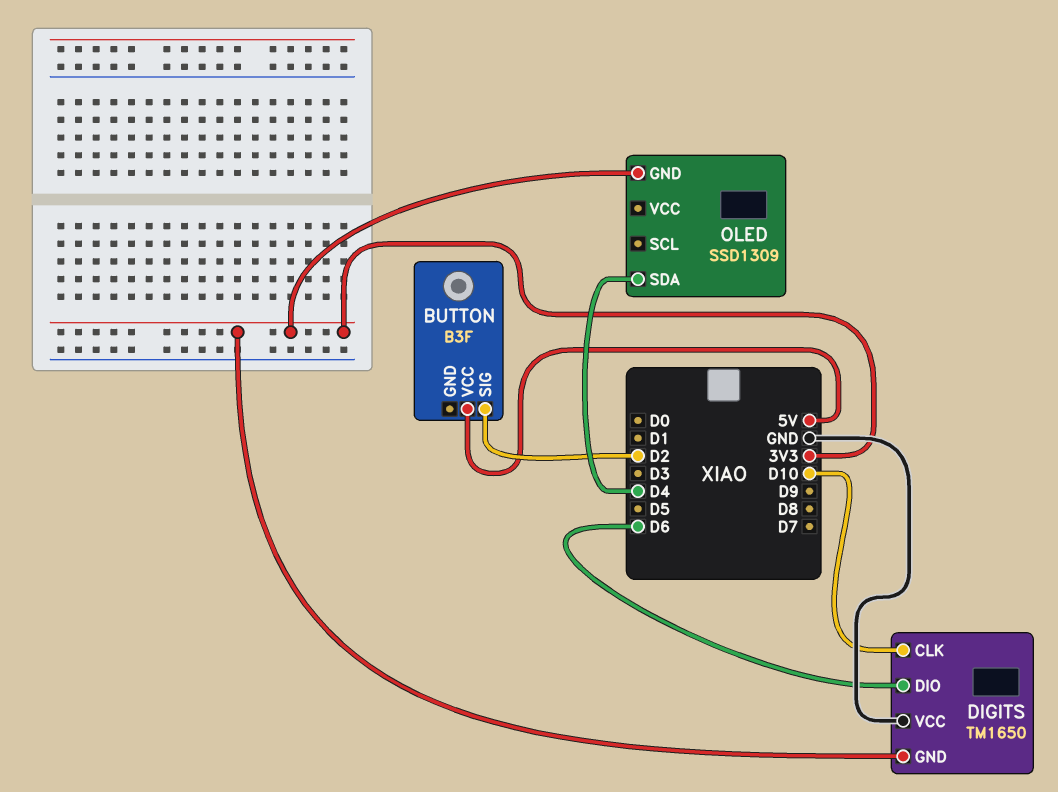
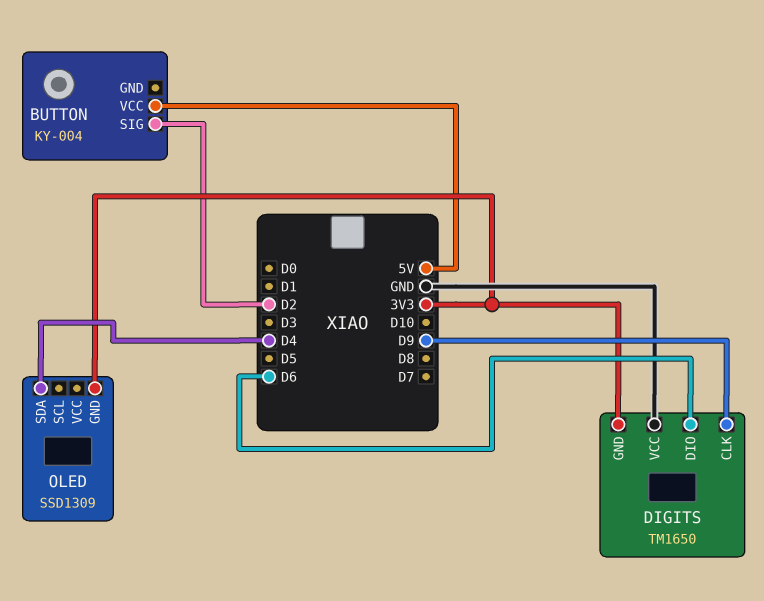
BUTTON: B3F -> KY-004
DIGITS pin CLK: D10 -> D9

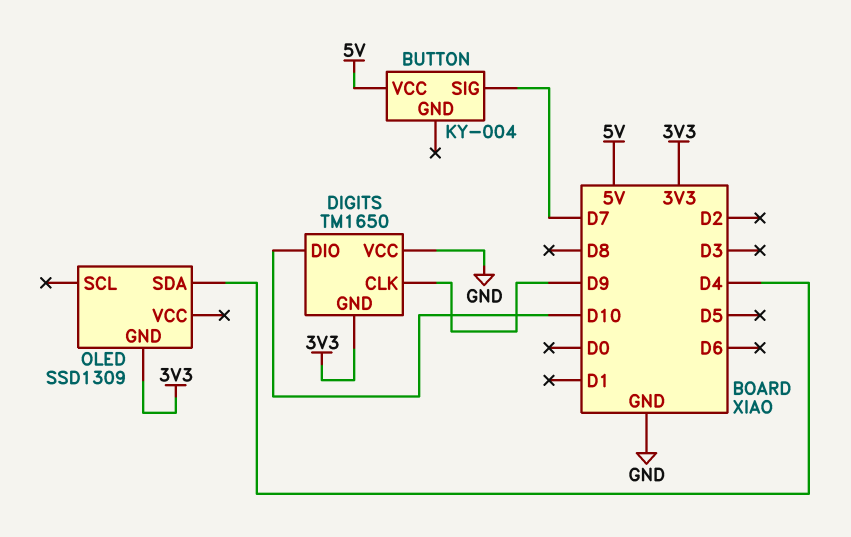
BUTTON pin SIG: D2 -> D7
DIGITS pin DIO: D6 -> D10

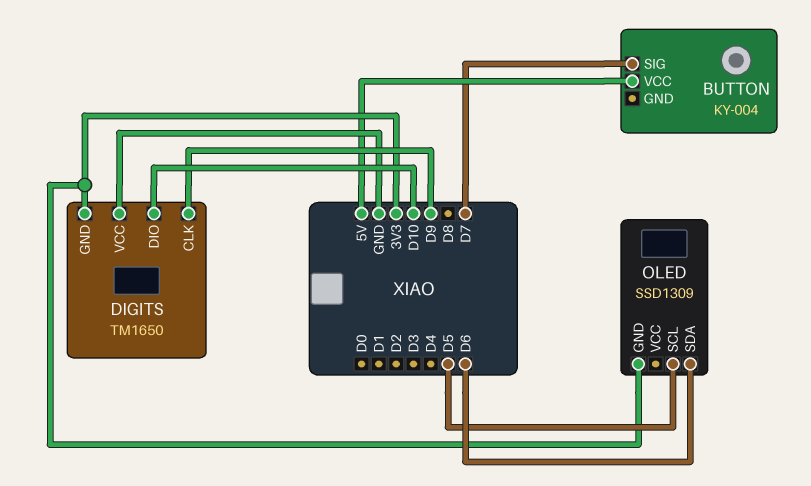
OLED pin SCL: none -> D5
OLED pin SDA: D4 -> D6

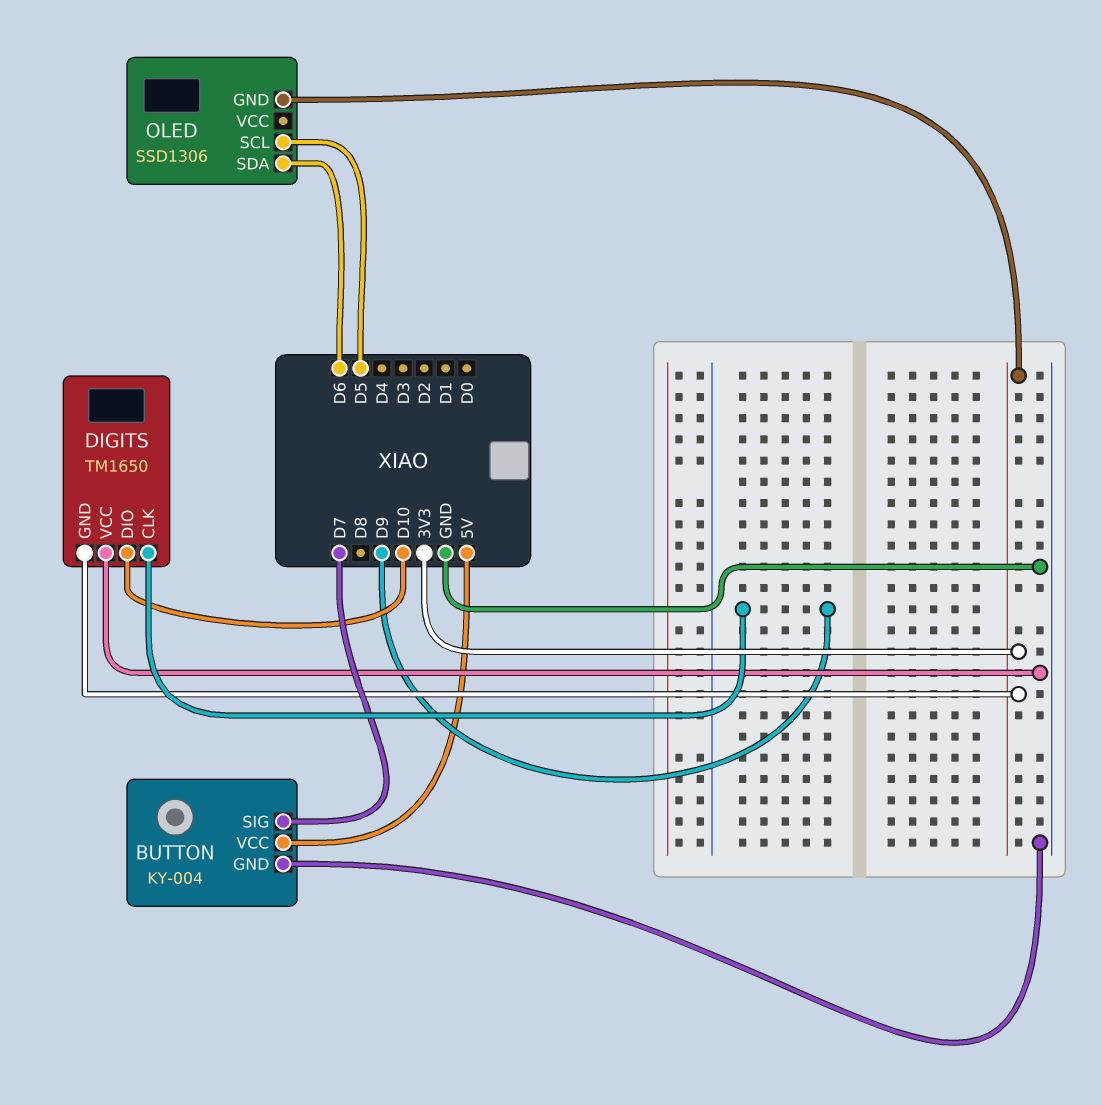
BUTTON pin GND: none -> GND
OLED: SSD1309 -> SSD1306

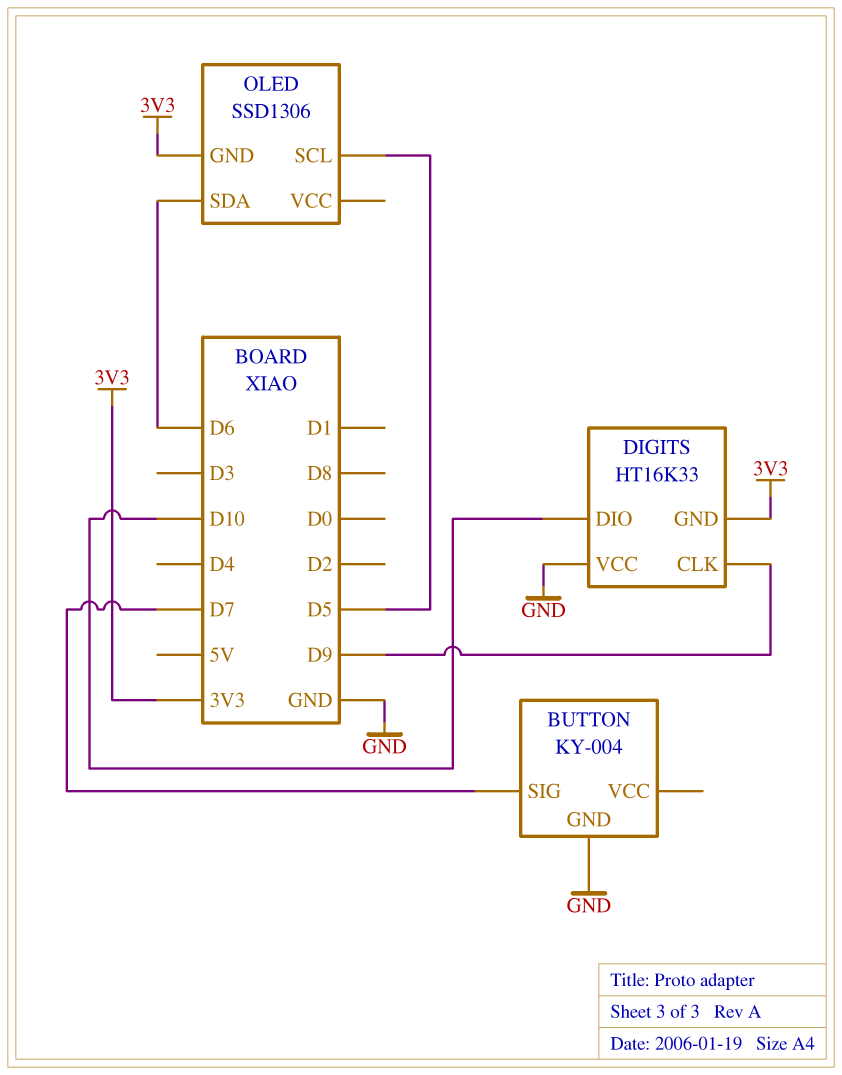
BUTTON pin VCC: 5V -> none
DIGITS: TM1650 -> HT16K33

